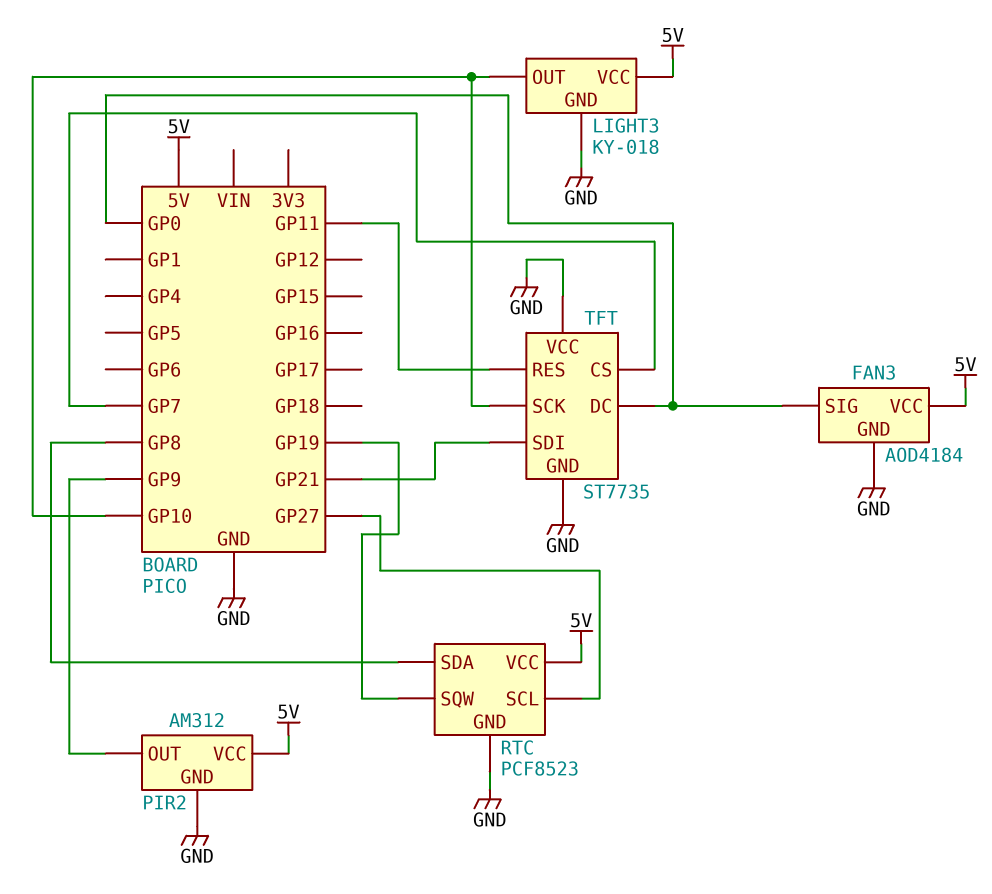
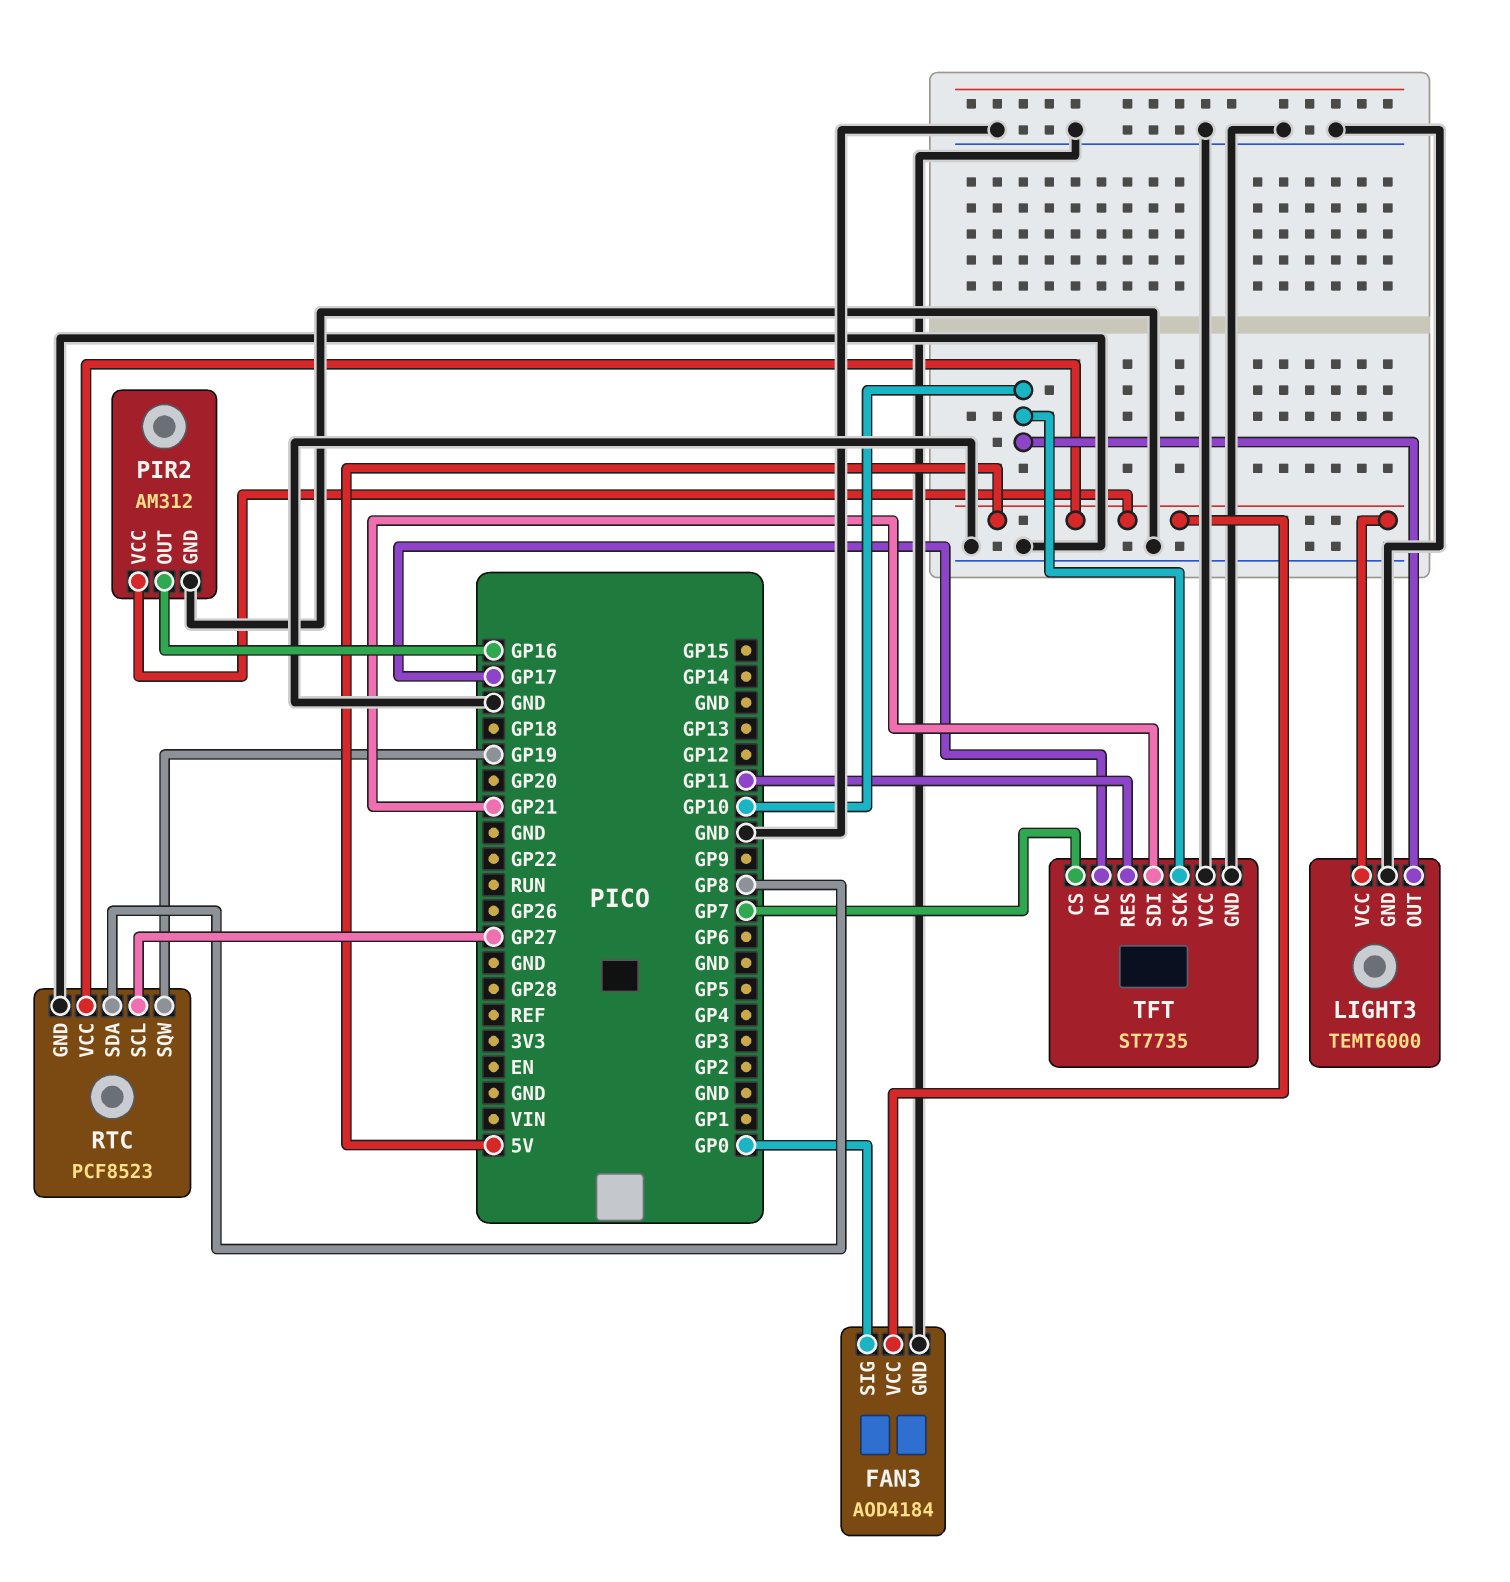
LIGHT3: KY-018 -> TEMT6000
PIR2 pin OUT: GP9 -> GP16
TFT pin DC: GP0 -> GP17

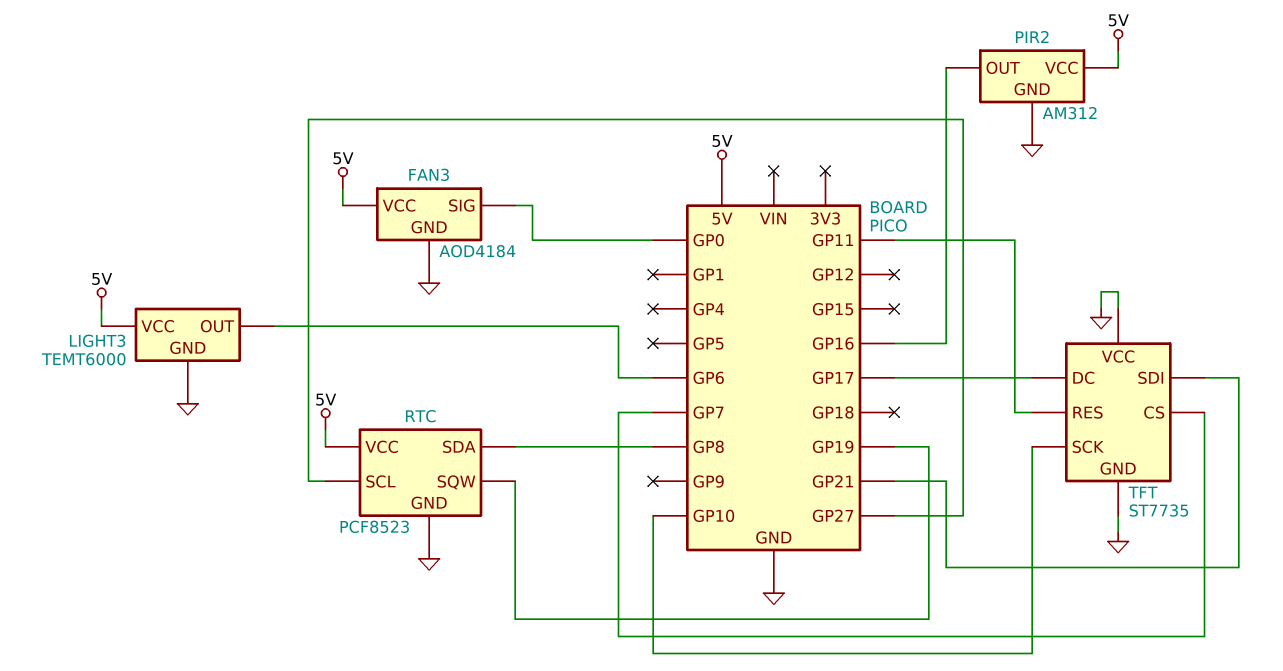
LIGHT3 pin OUT: GP10 -> GP6

